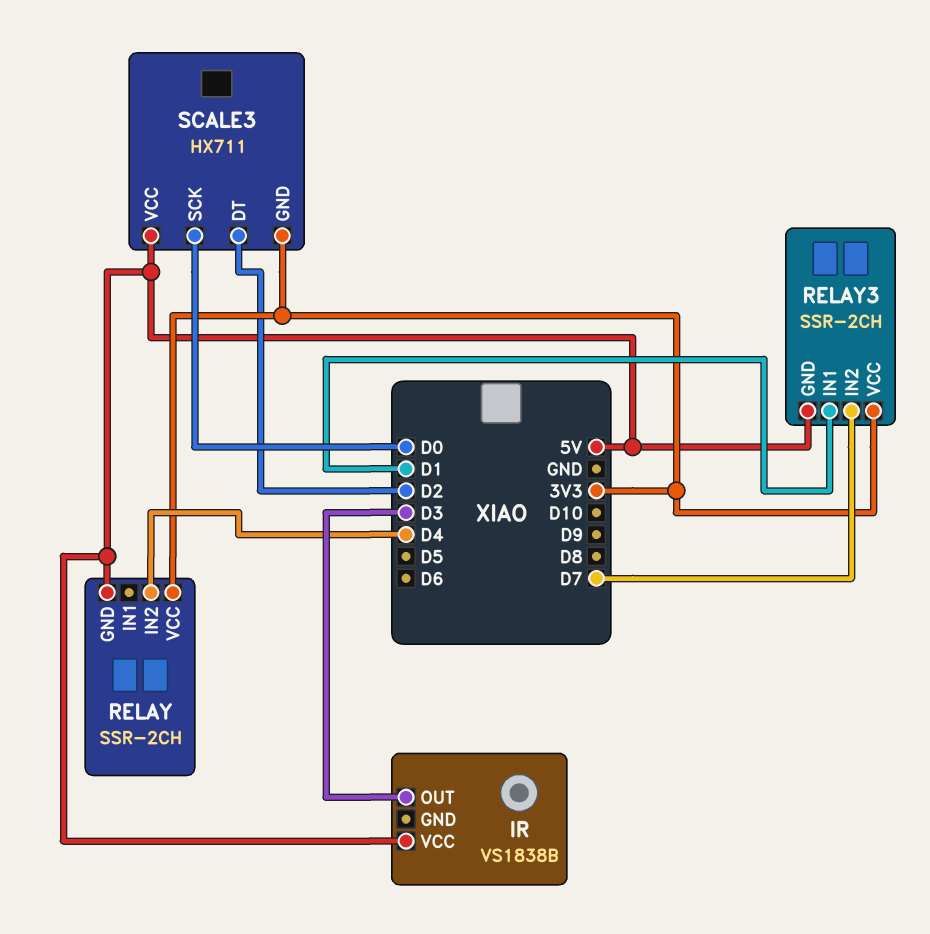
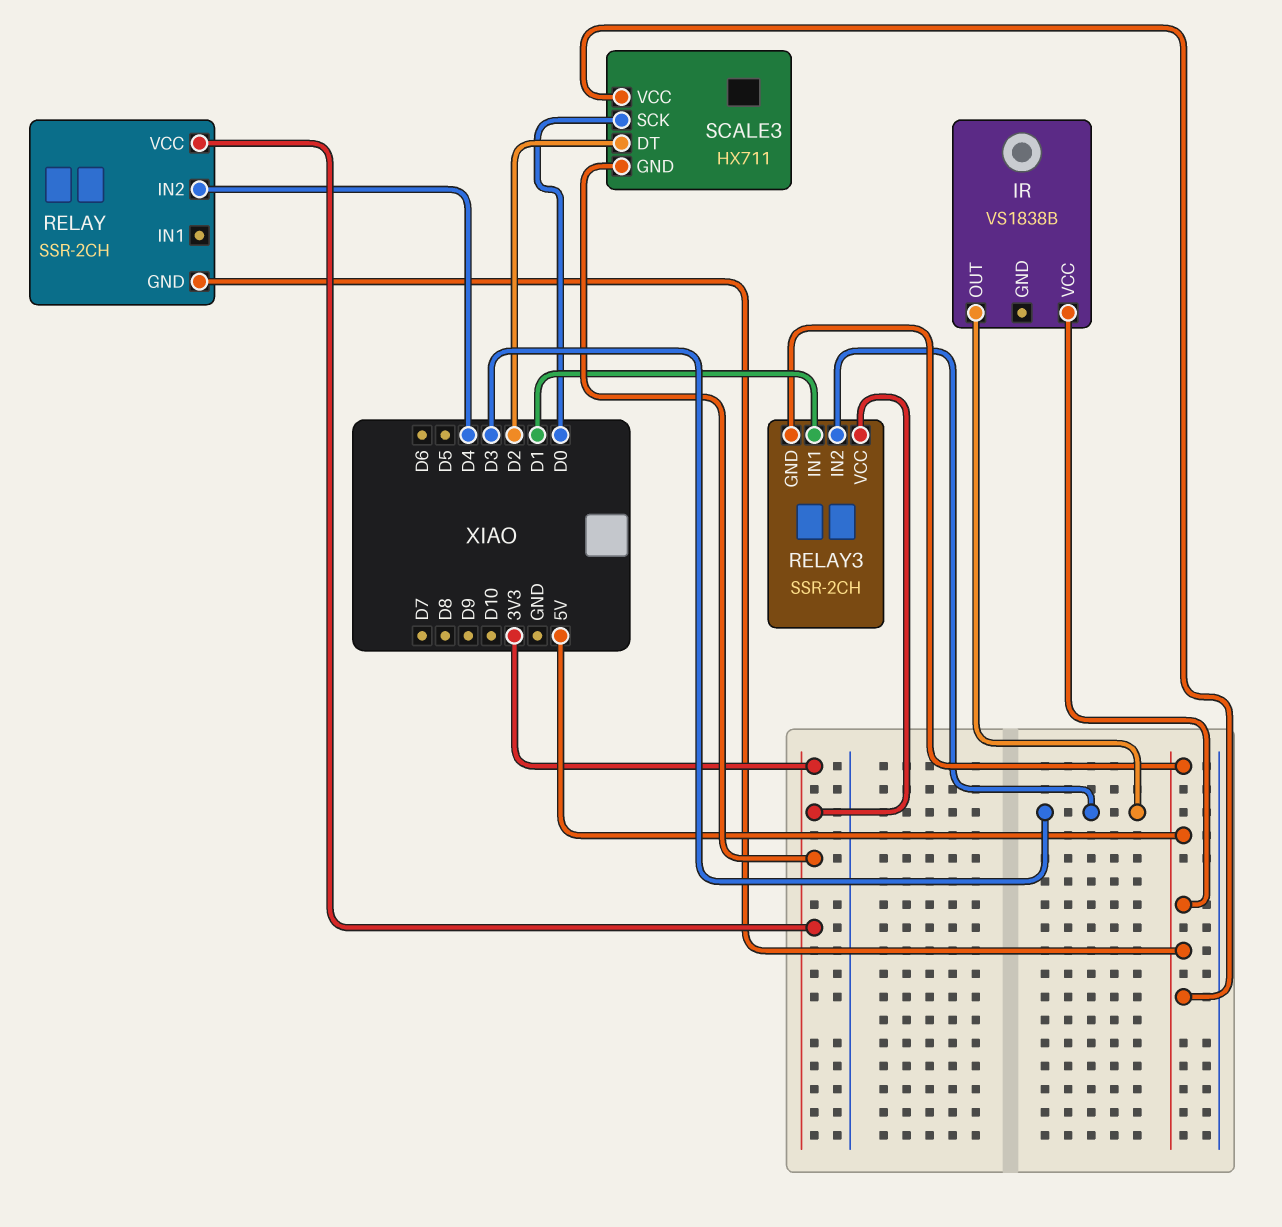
RELAY3 pin IN2: D7 -> D3

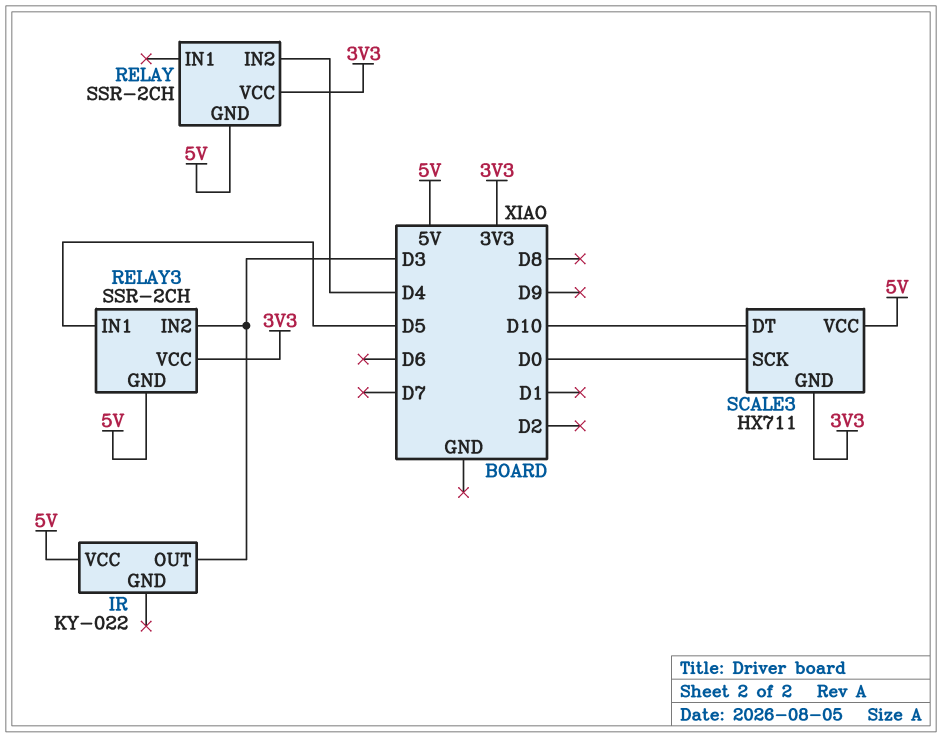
IR: VS1838B -> KY-022
RELAY3 pin IN1: D1 -> D5
SCALE3 pin DT: D2 -> D10

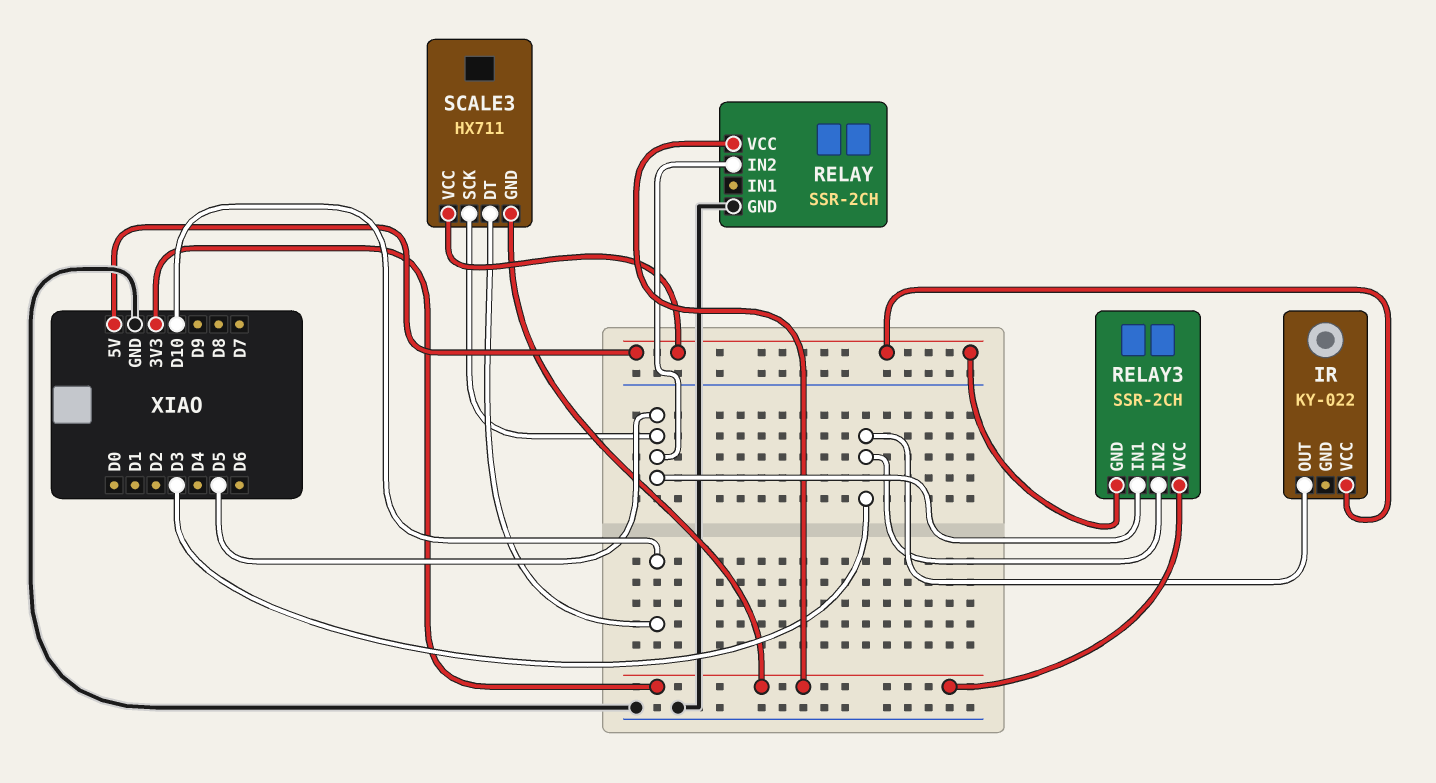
RELAY pin GND: 5V -> GND
RELAY pin IN2: D4 -> D5
SCALE3 pin SCK: D0 -> D5

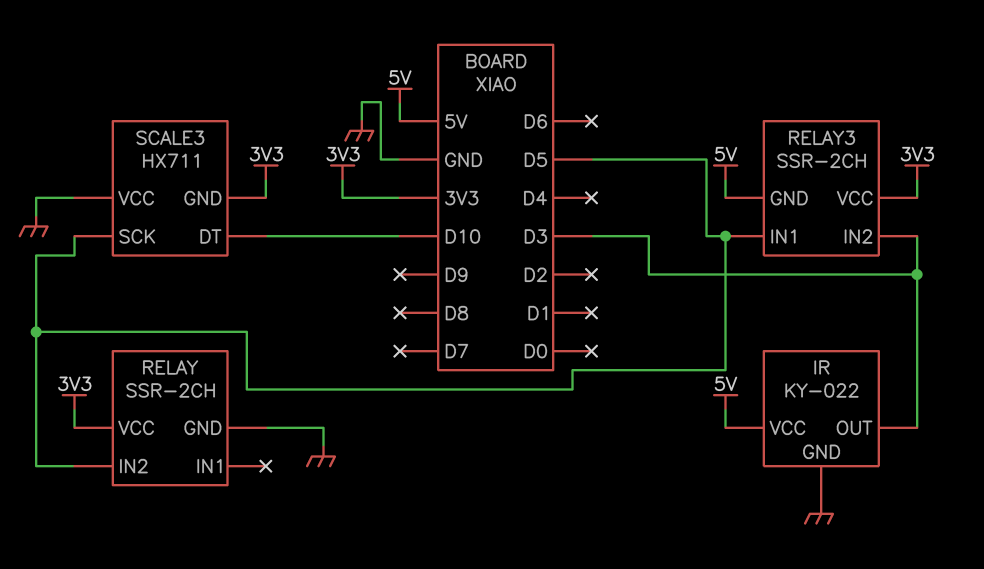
IR pin GND: none -> GND
SCALE3 pin VCC: 5V -> GND

